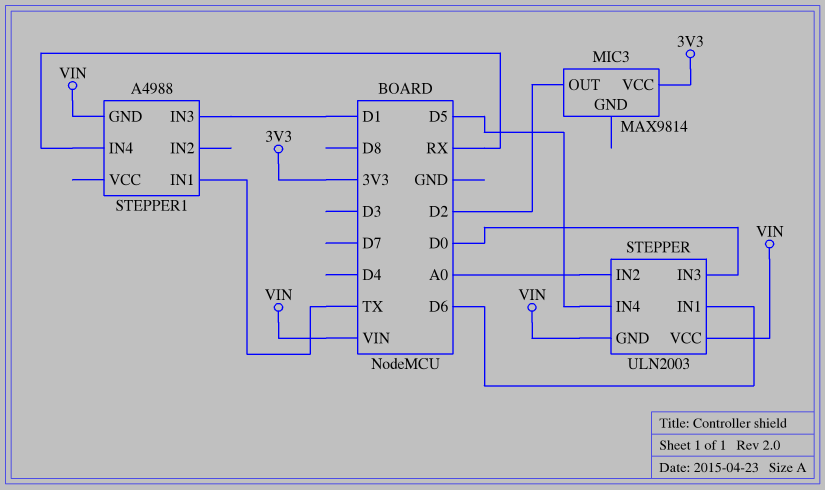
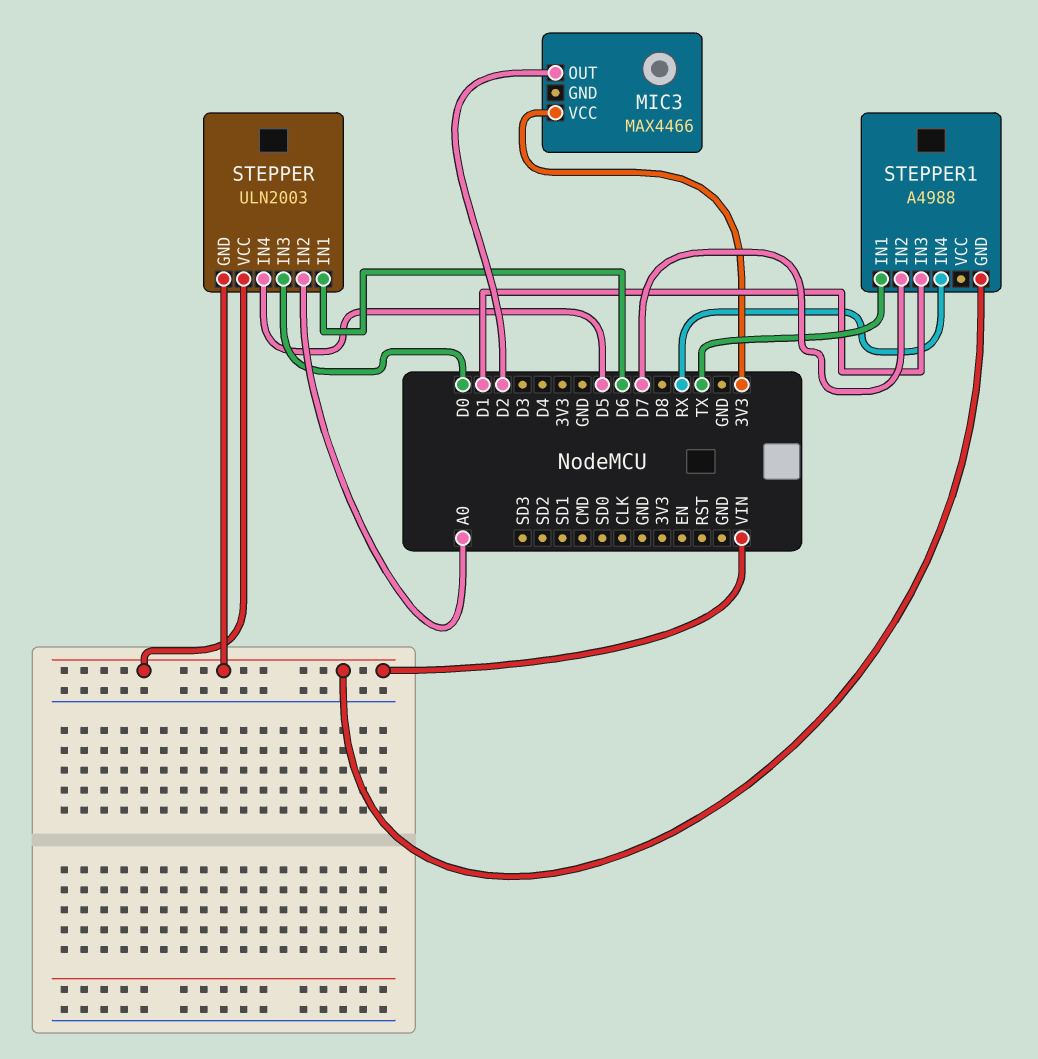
MIC3: MAX9814 -> MAX4466
STEPPER1 pin IN2: none -> D7

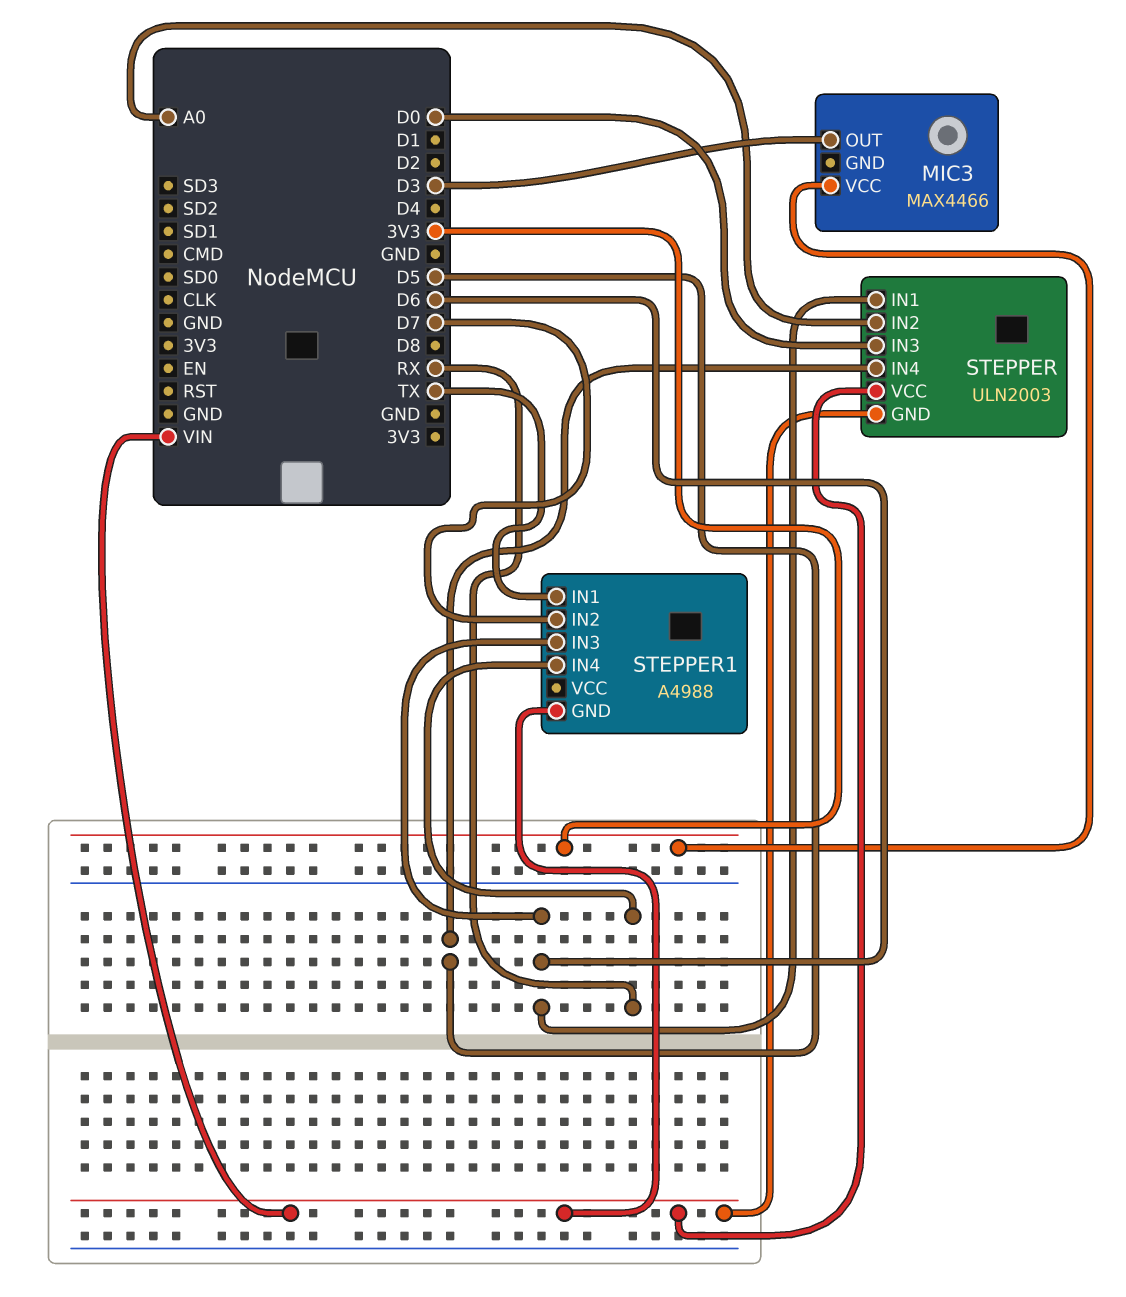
MIC3 pin OUT: D2 -> D3
STEPPER1 pin IN3: D1 -> D6

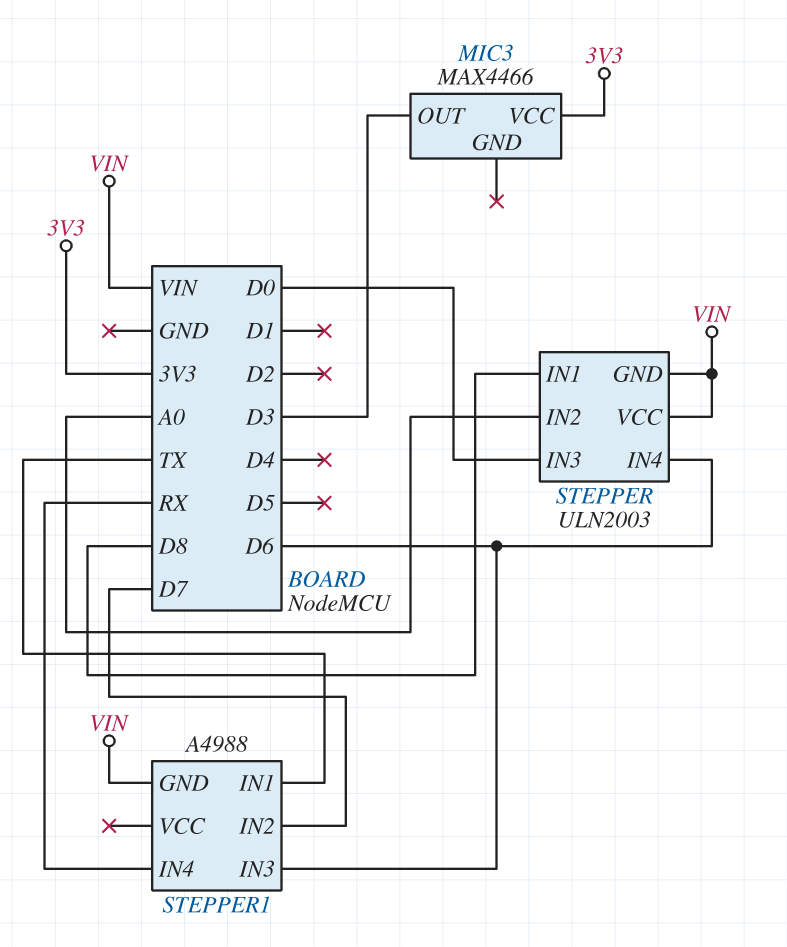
STEPPER pin IN1: D6 -> D8
STEPPER pin IN4: D5 -> D6

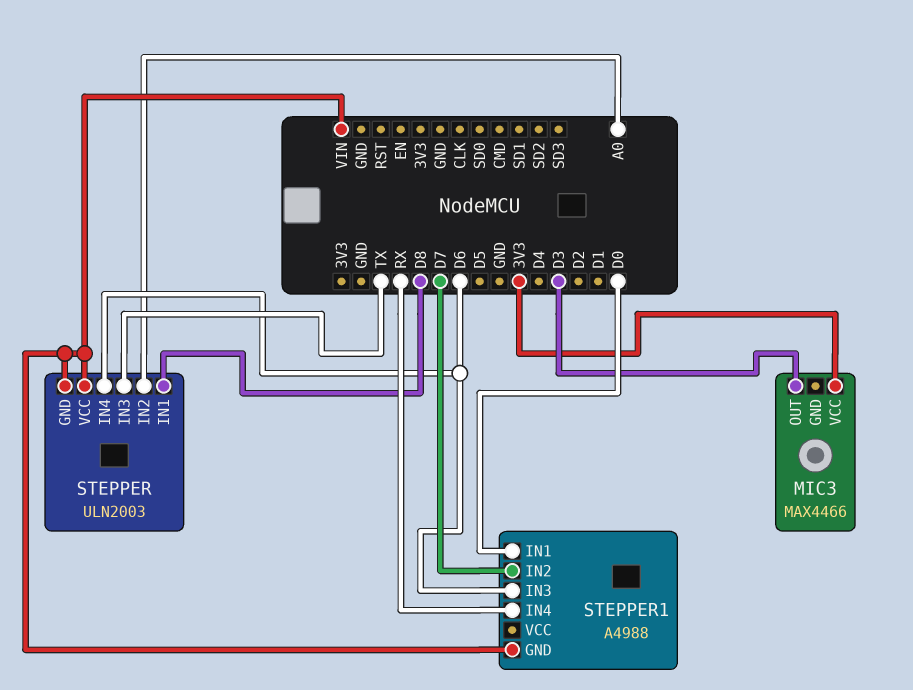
STEPPER pin IN3: D0 -> TX
STEPPER1 pin IN1: TX -> D0

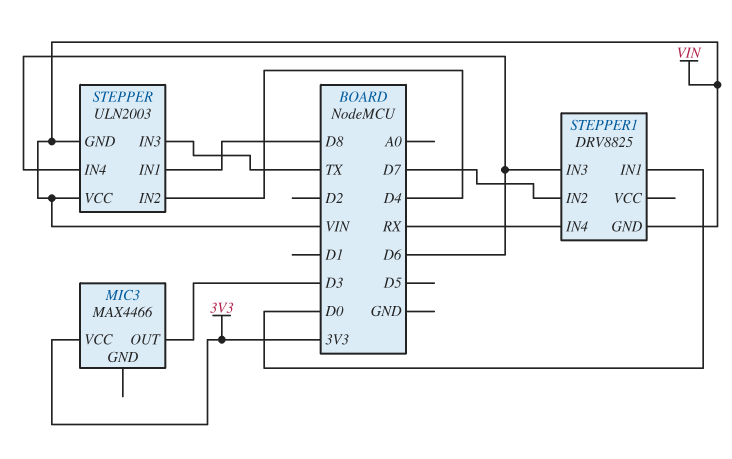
STEPPER pin IN2: A0 -> D4
STEPPER1: A4988 -> DRV8825

